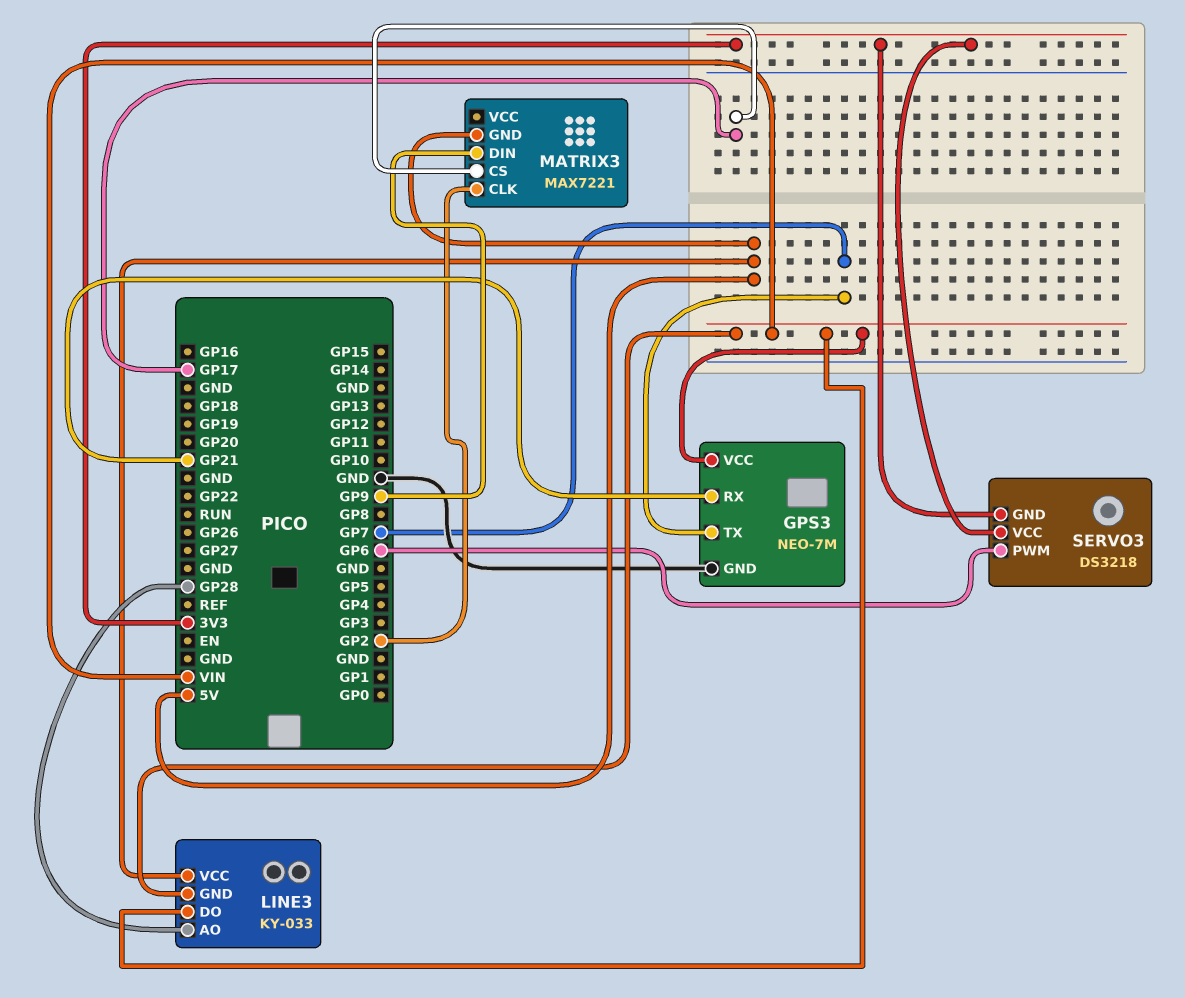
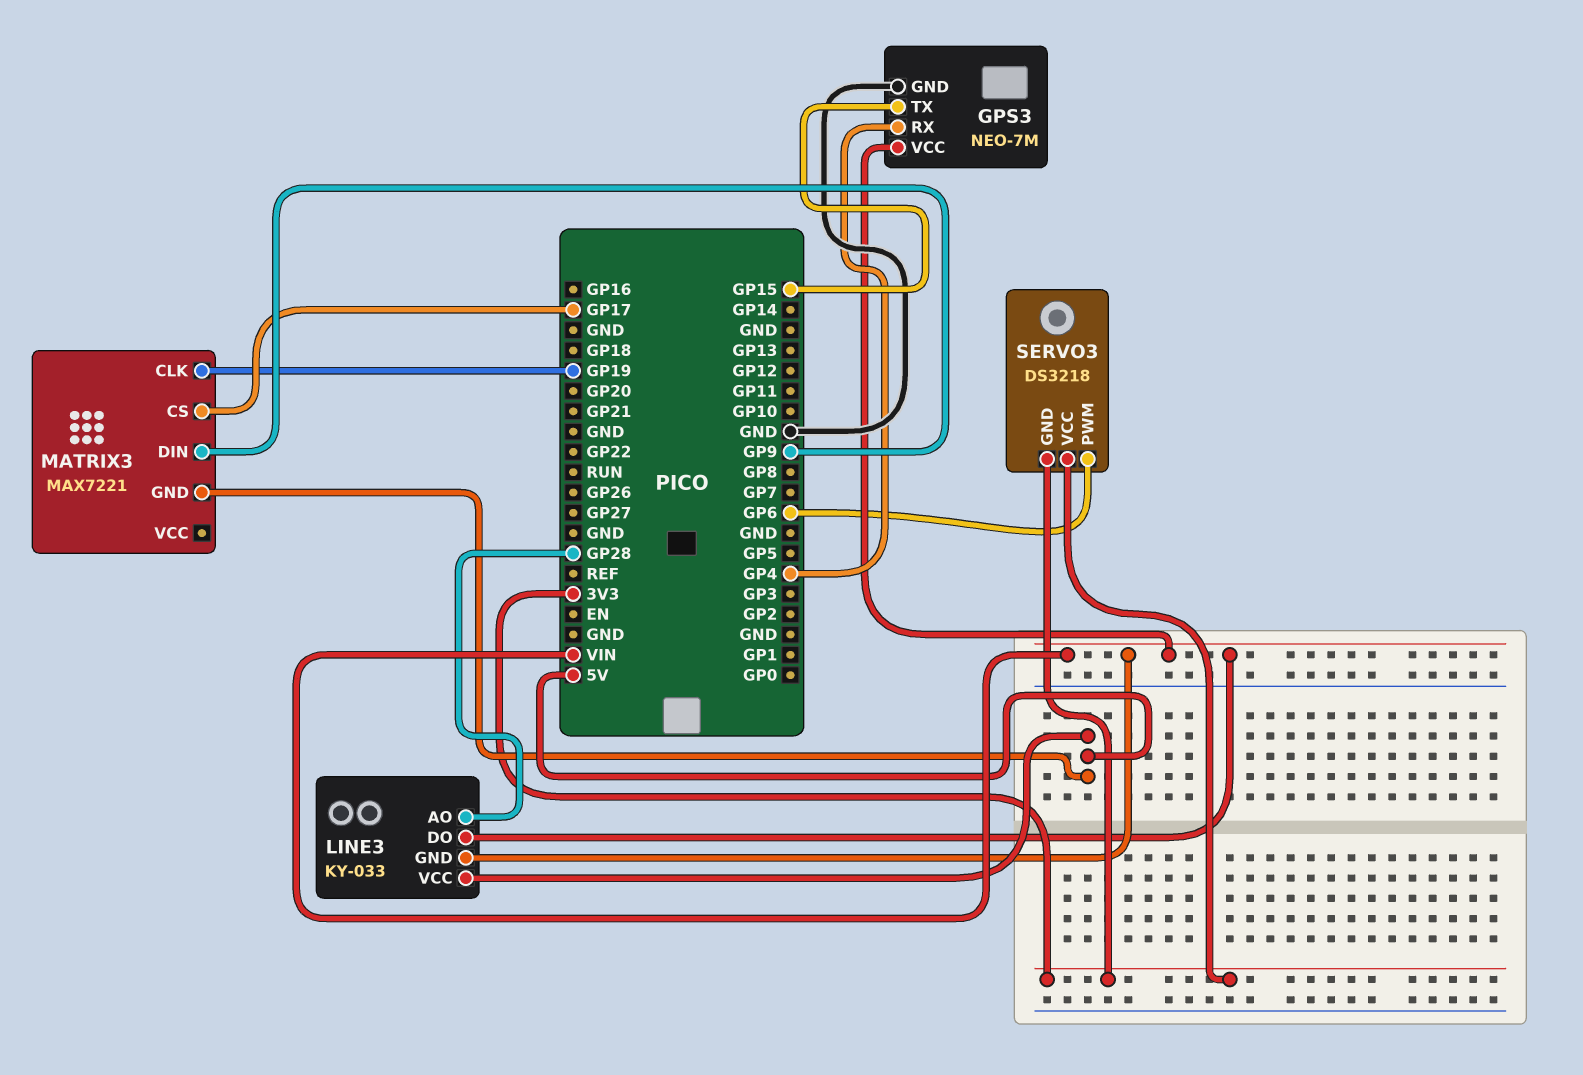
GPS3 pin RX: GP21 -> GP4
GPS3 pin TX: GP7 -> GP15
MATRIX3 pin CLK: GP2 -> GP19

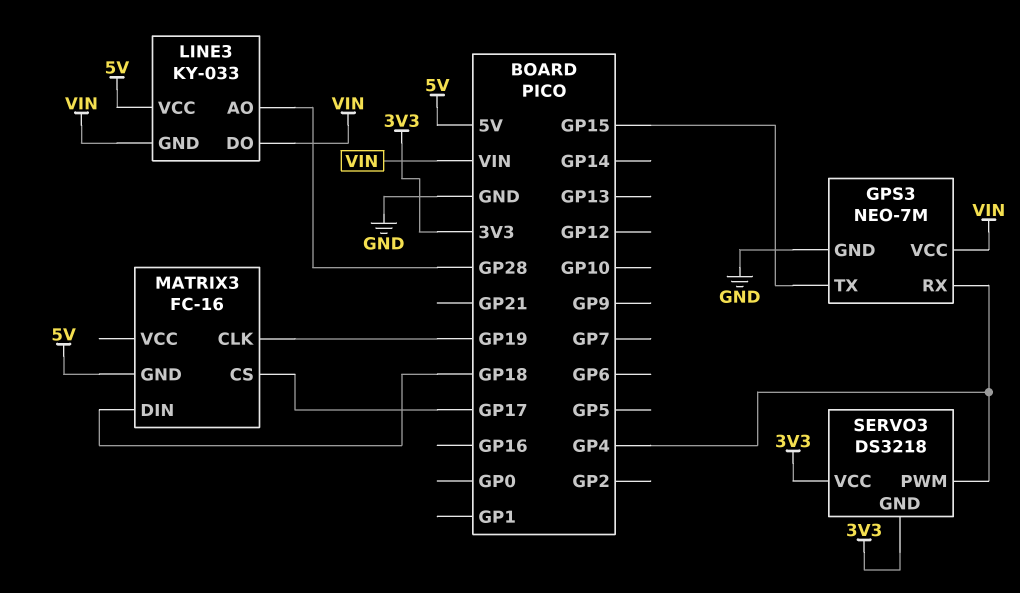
MATRIX3: MAX7221 -> FC-16
MATRIX3 pin DIN: GP9 -> GP18
SERVO3 pin PWM: GP6 -> GP4

